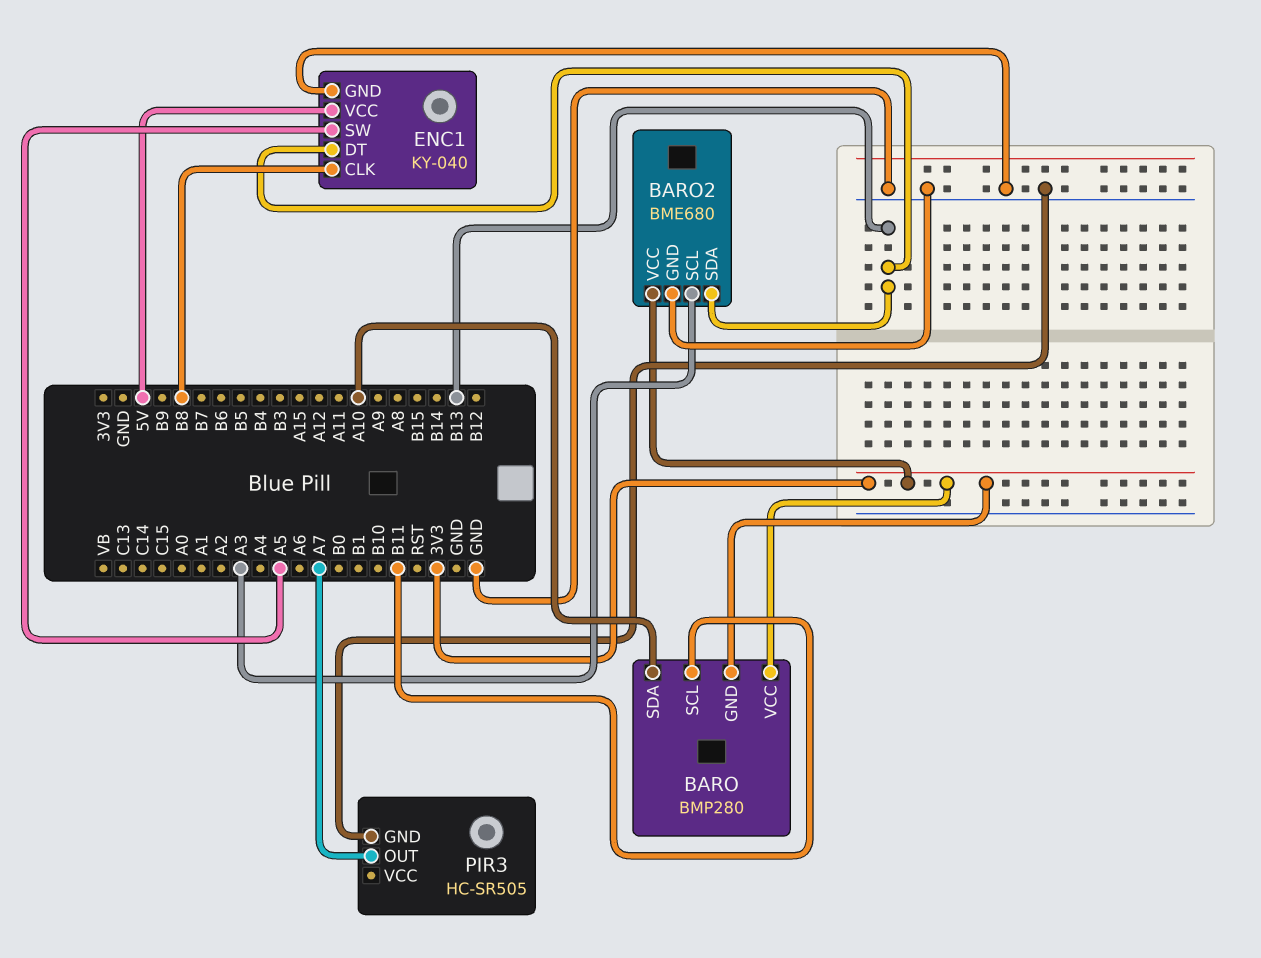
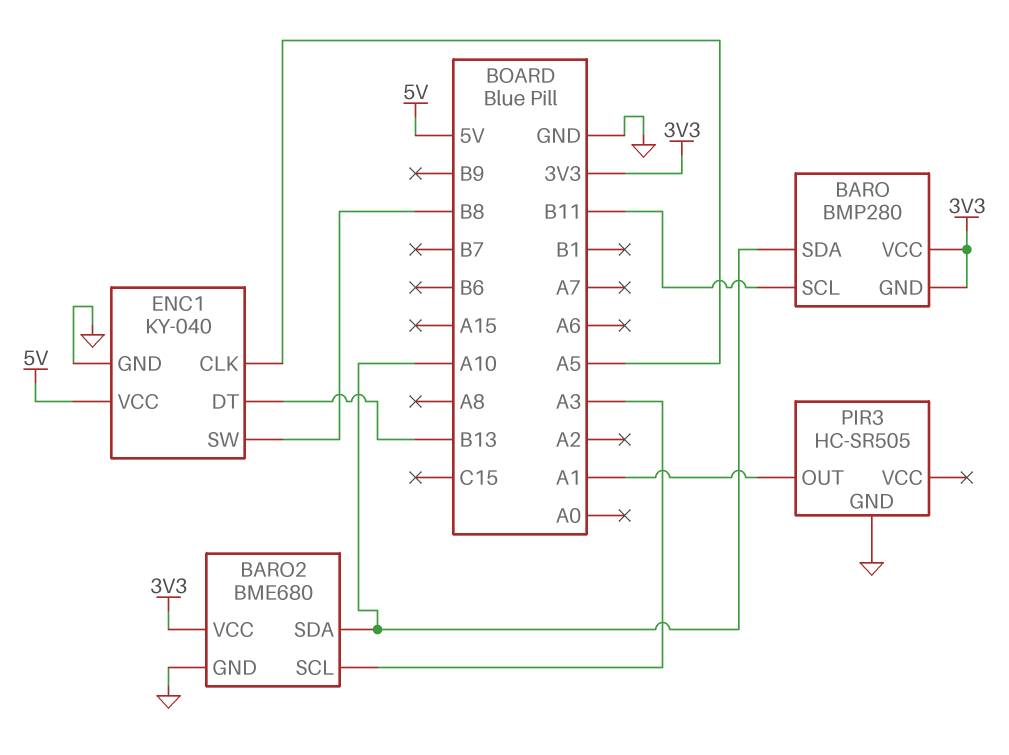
BARO2 pin SDA: B13 -> A10
ENC1 pin CLK: B8 -> A5
ENC1 pin SW: A5 -> B8
PIR3 pin OUT: A7 -> A1

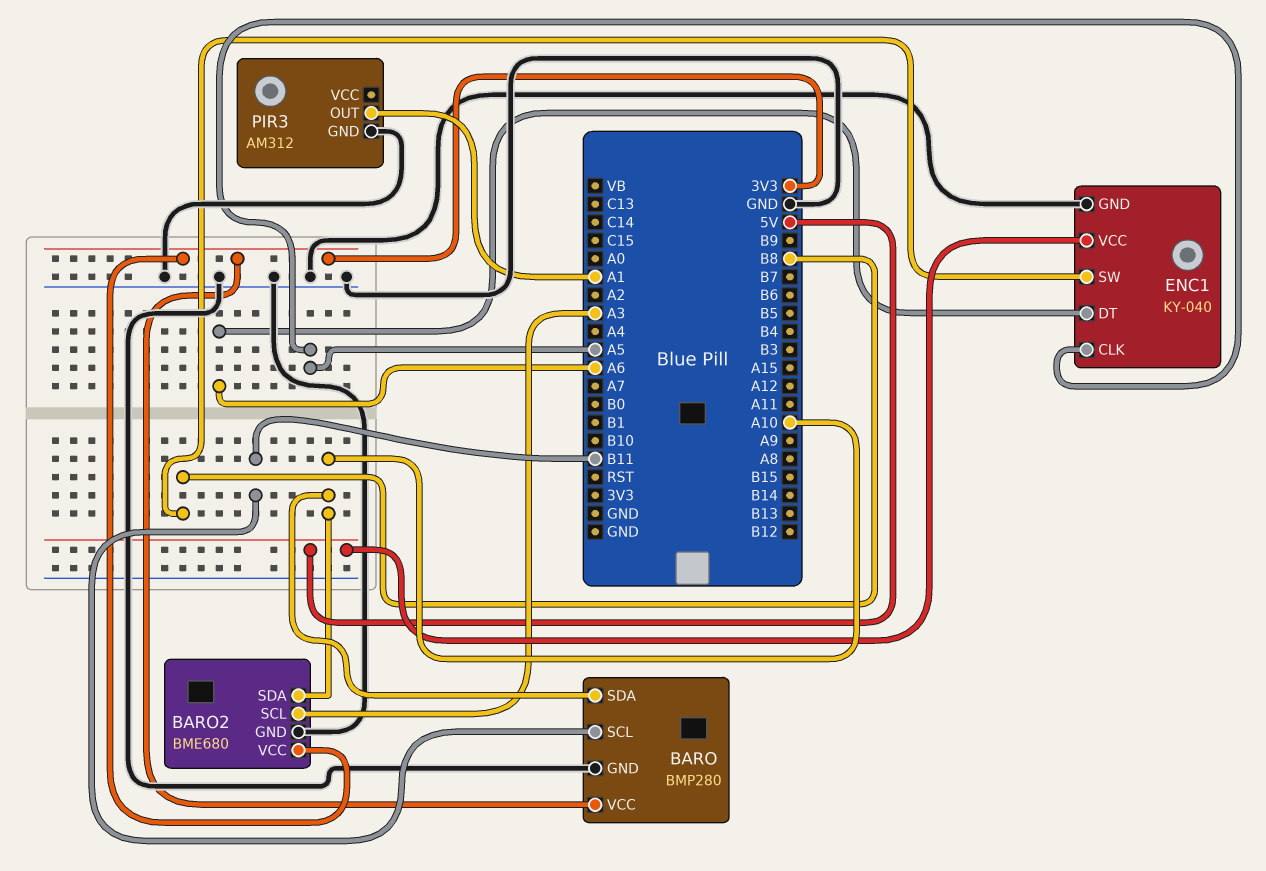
BARO pin GND: 3V3 -> GND
ENC1 pin DT: B13 -> A6
PIR3: HC-SR505 -> AM312

